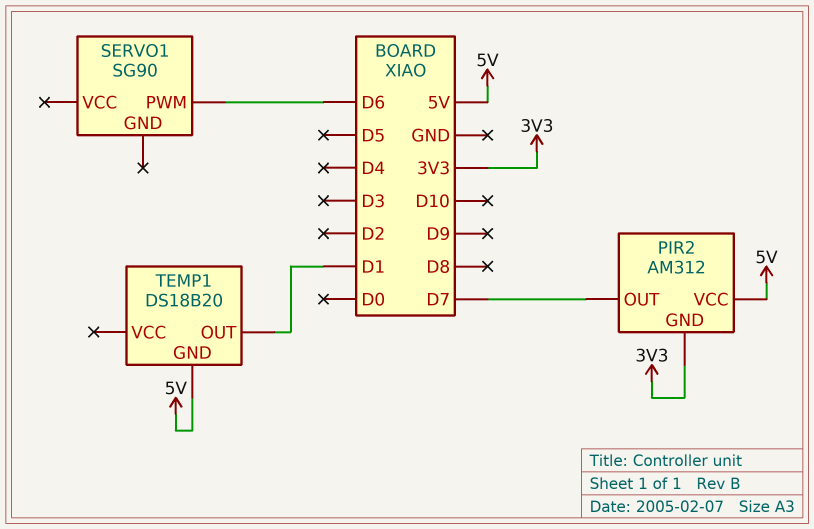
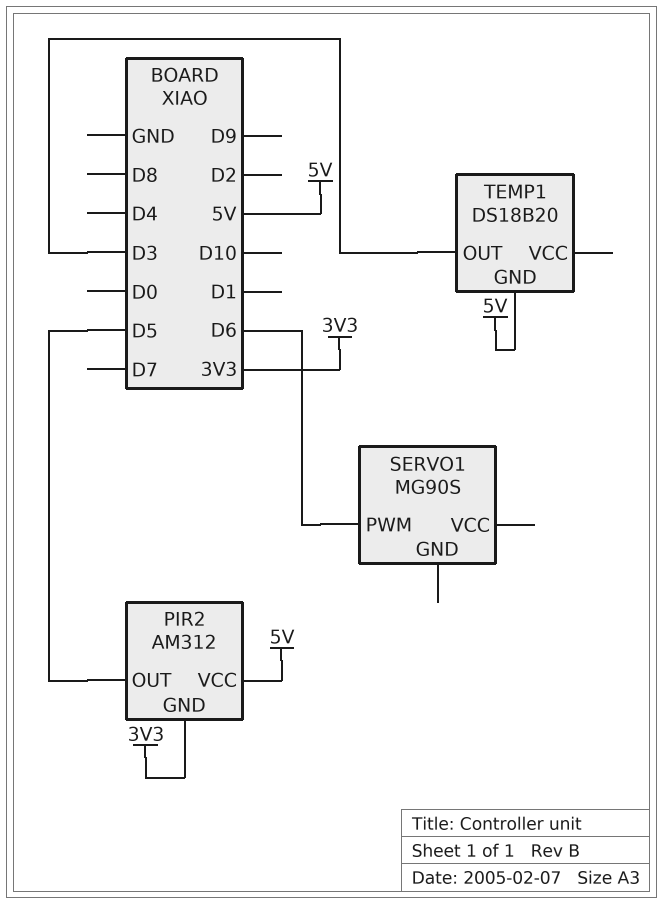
PIR2 pin OUT: D7 -> D5
SERVO1: SG90 -> MG90S
TEMP1 pin OUT: D1 -> D3

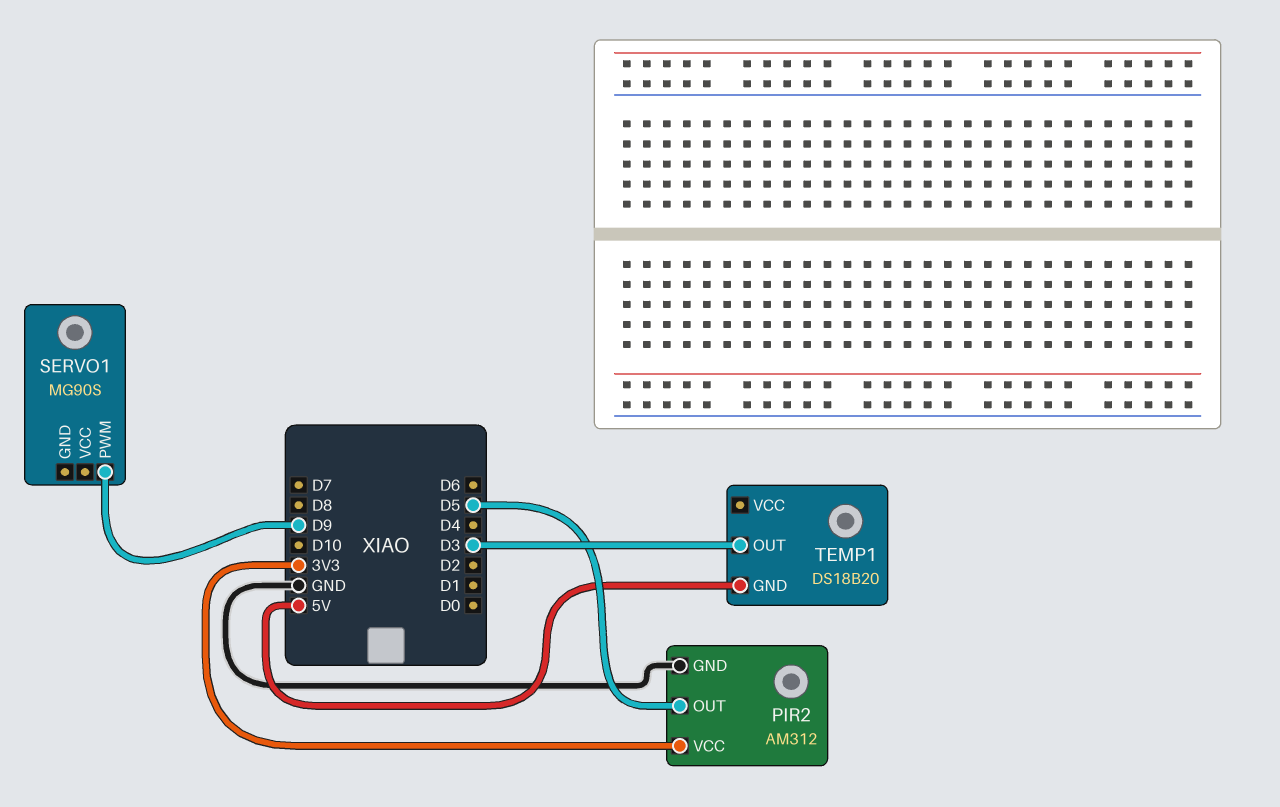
PIR2 pin GND: 3V3 -> GND
PIR2 pin VCC: 5V -> 3V3
SERVO1 pin PWM: D6 -> D9

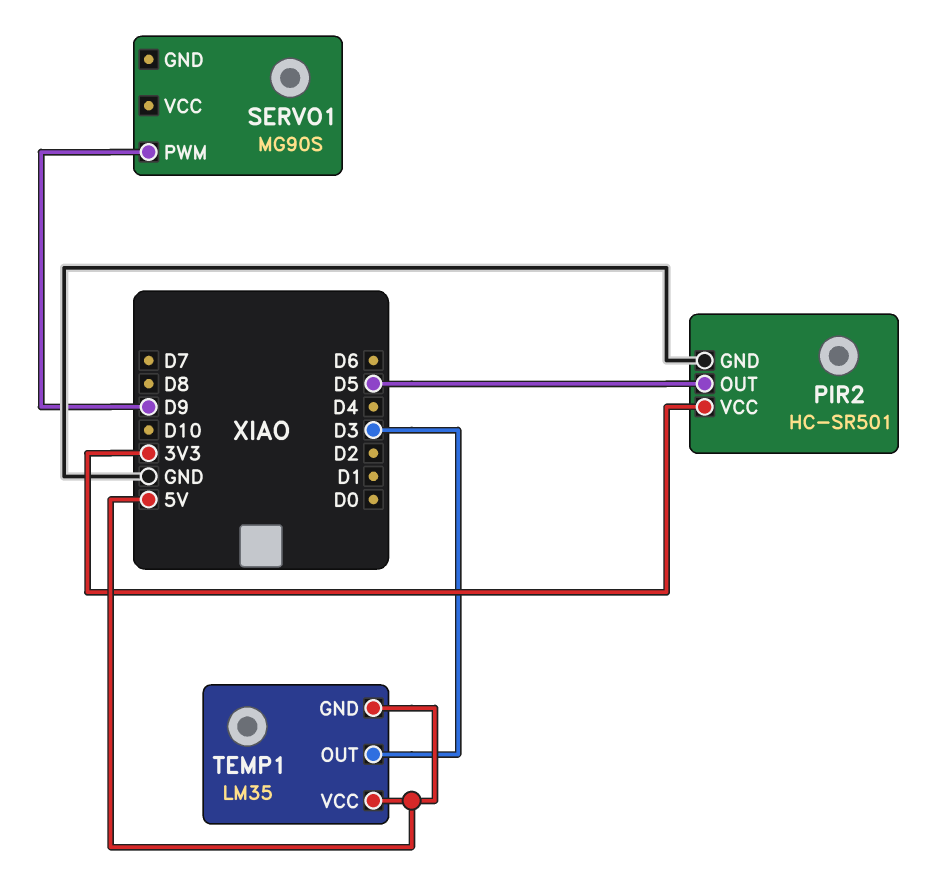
PIR2: AM312 -> HC-SR501
TEMP1: DS18B20 -> LM35
TEMP1 pin VCC: none -> 5V

